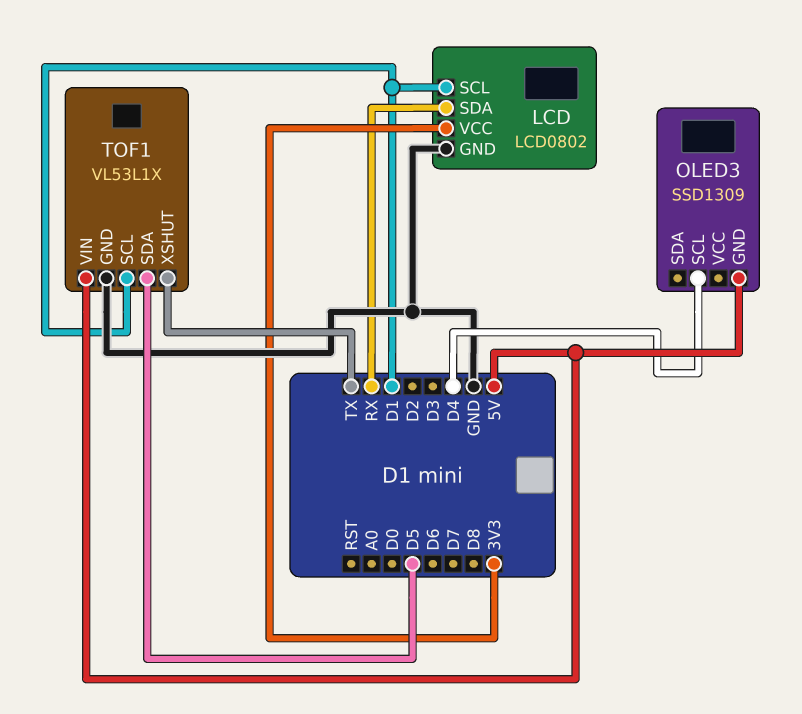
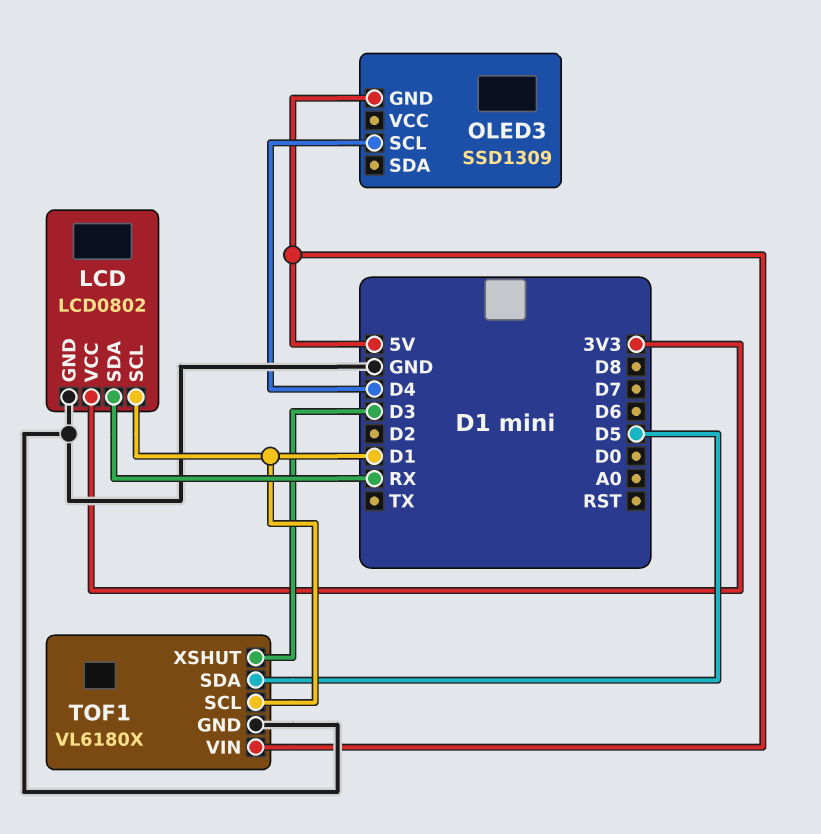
TOF1: VL53L1X -> VL6180X
TOF1 pin XSHUT: TX -> D3

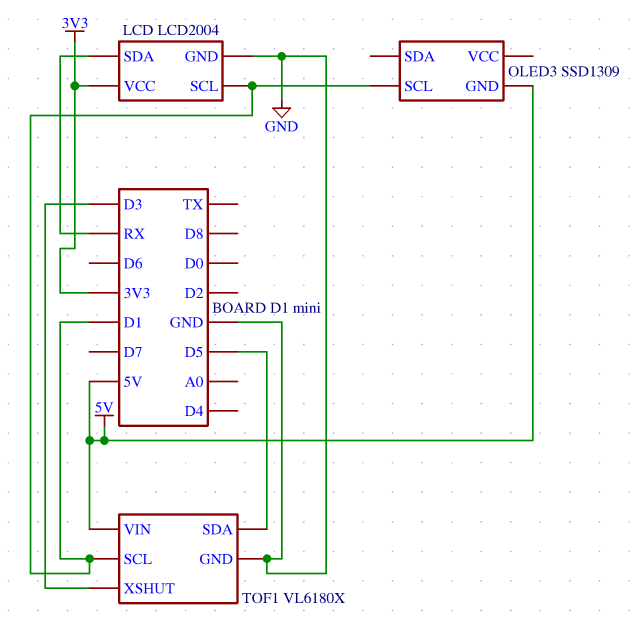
LCD: LCD0802 -> LCD2004
OLED3 pin SCL: D4 -> D1

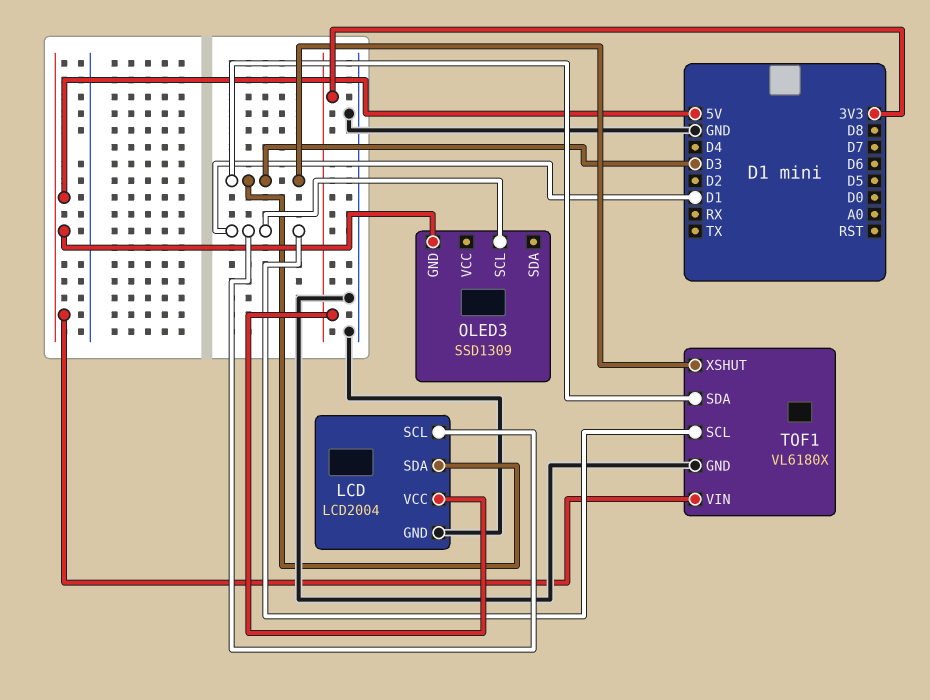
LCD pin SDA: RX -> D3
TOF1 pin SDA: D5 -> D3

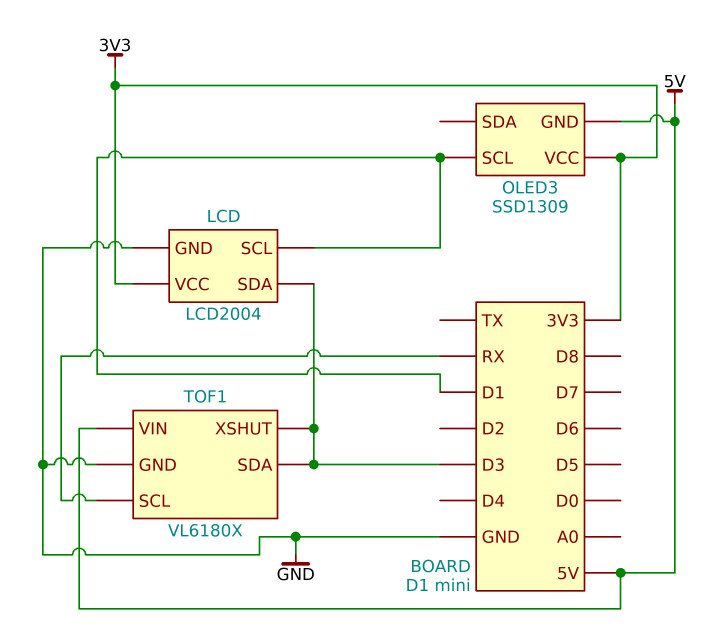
OLED3 pin VCC: none -> 3V3
TOF1 pin SCL: D1 -> RX

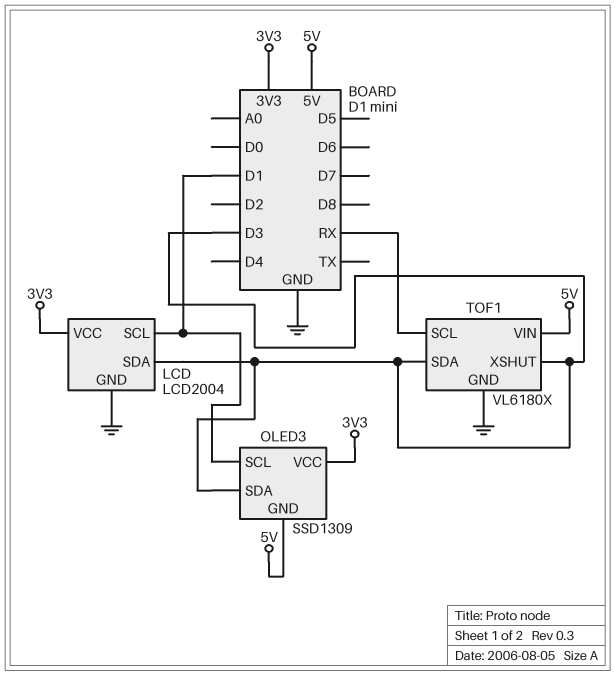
OLED3 pin SDA: none -> D3

